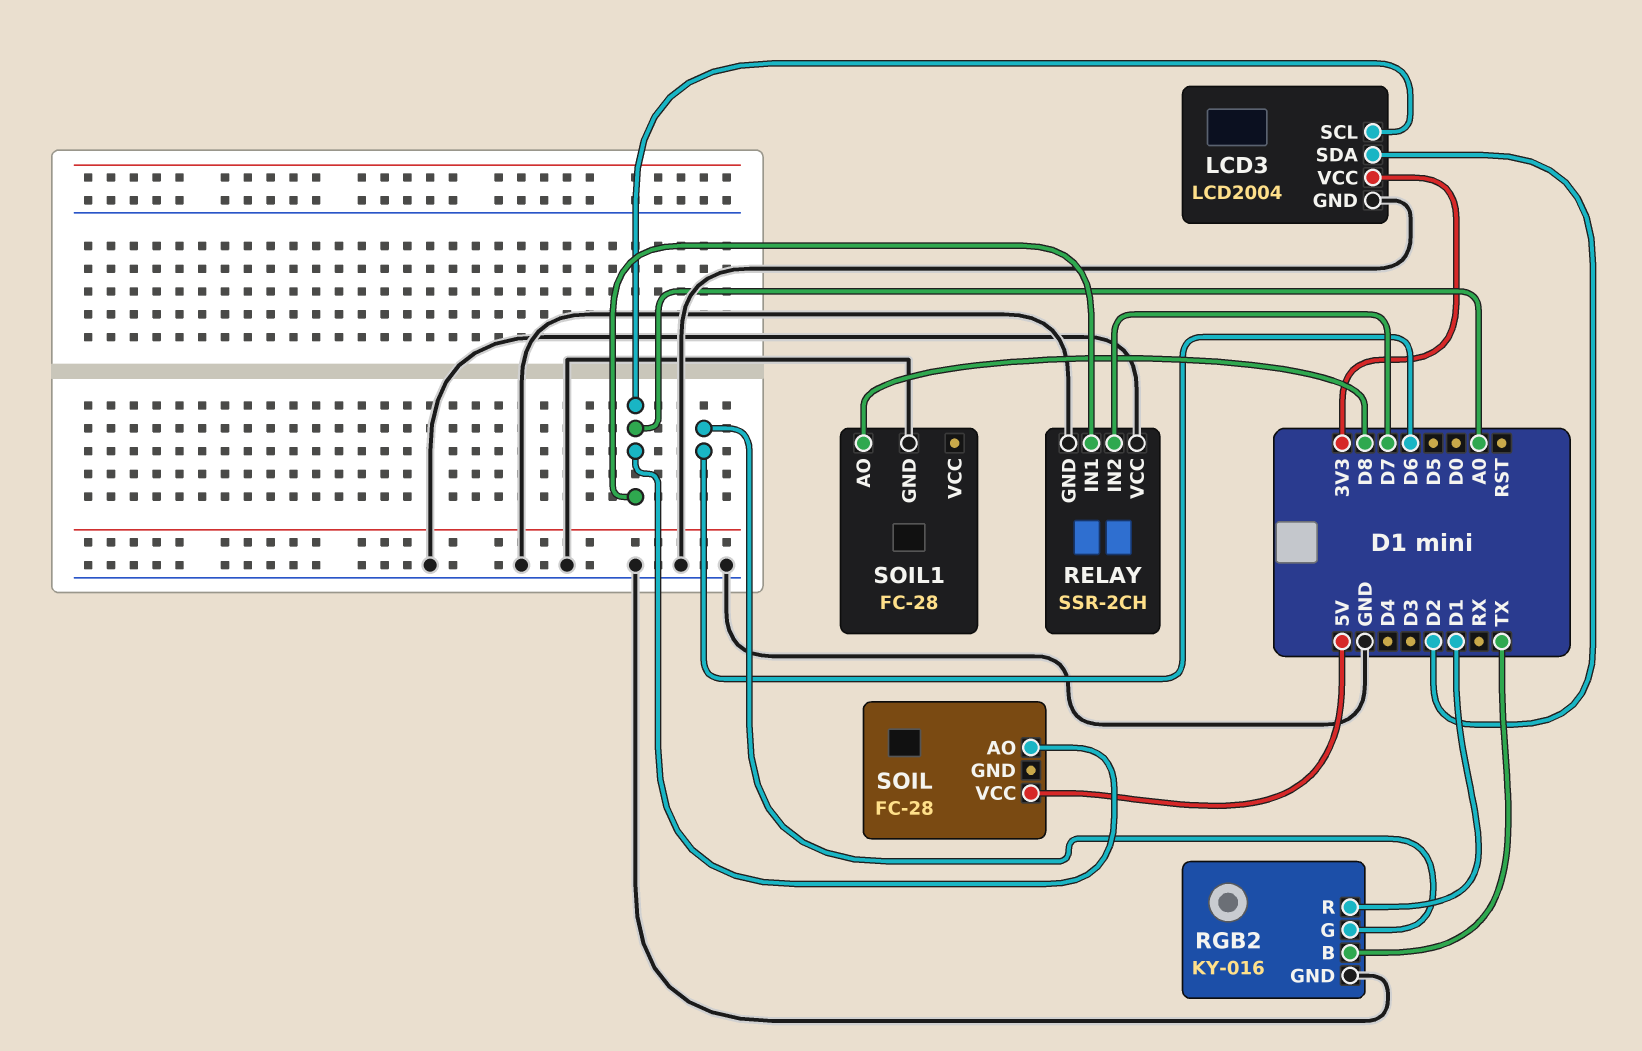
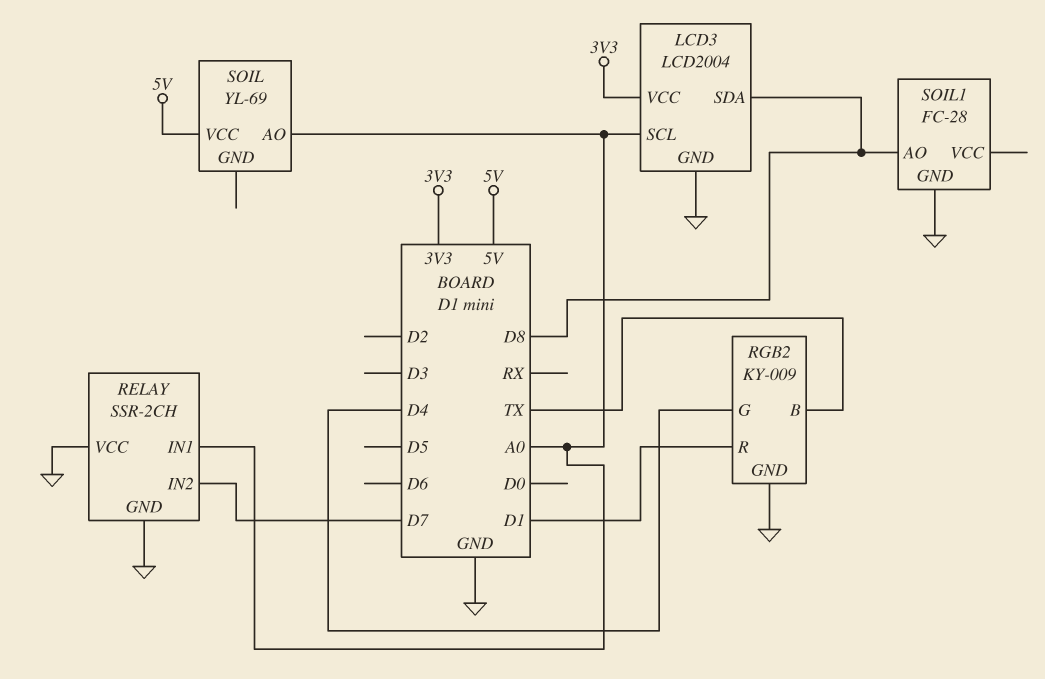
LCD3 pin SDA: D2 -> D8
RGB2: KY-016 -> KY-009
RGB2 pin G: D6 -> D4
SOIL: FC-28 -> YL-69

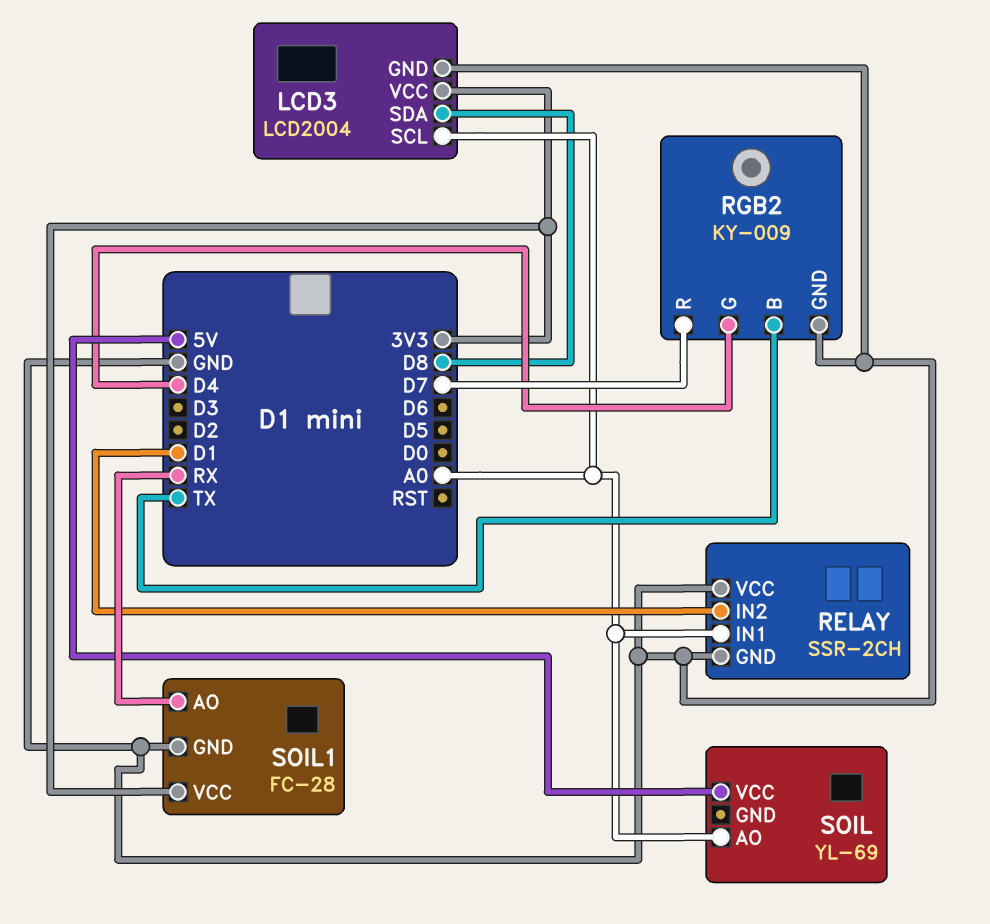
RELAY pin IN2: D7 -> D1
RGB2 pin R: D1 -> D7
SOIL1 pin AO: D8 -> RX
SOIL1 pin VCC: none -> 3V3

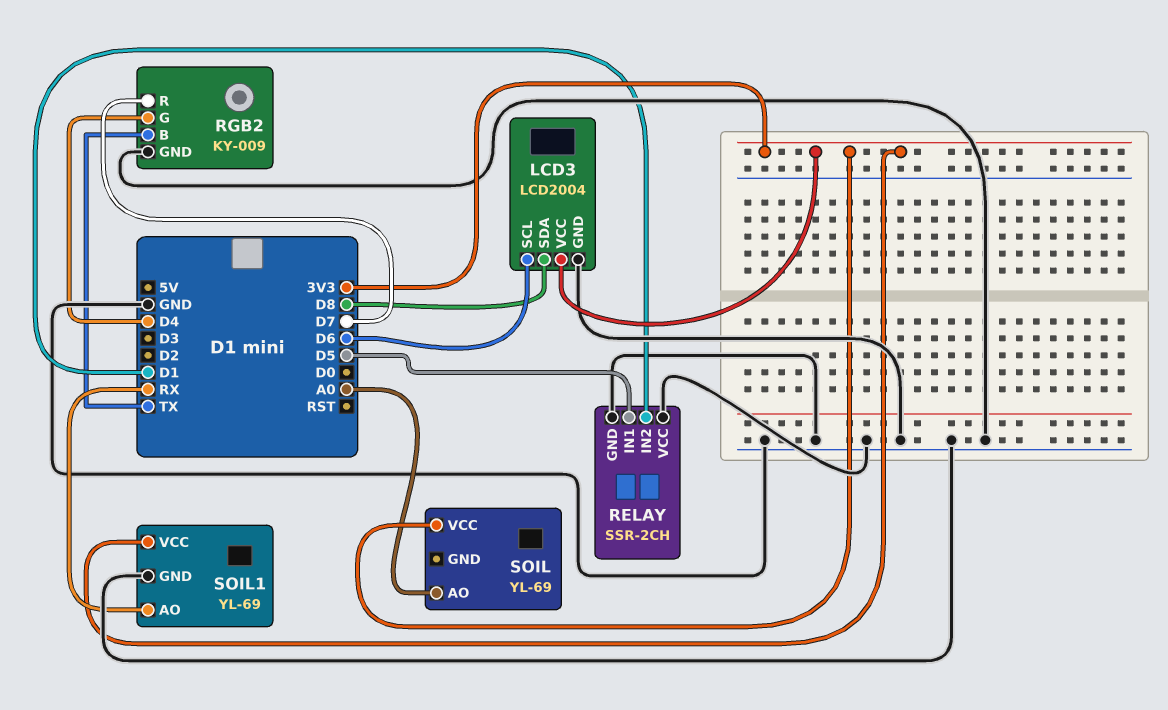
LCD3 pin SCL: A0 -> D6
RELAY pin IN1: A0 -> D5
SOIL pin VCC: 5V -> 3V3
SOIL1: FC-28 -> YL-69

